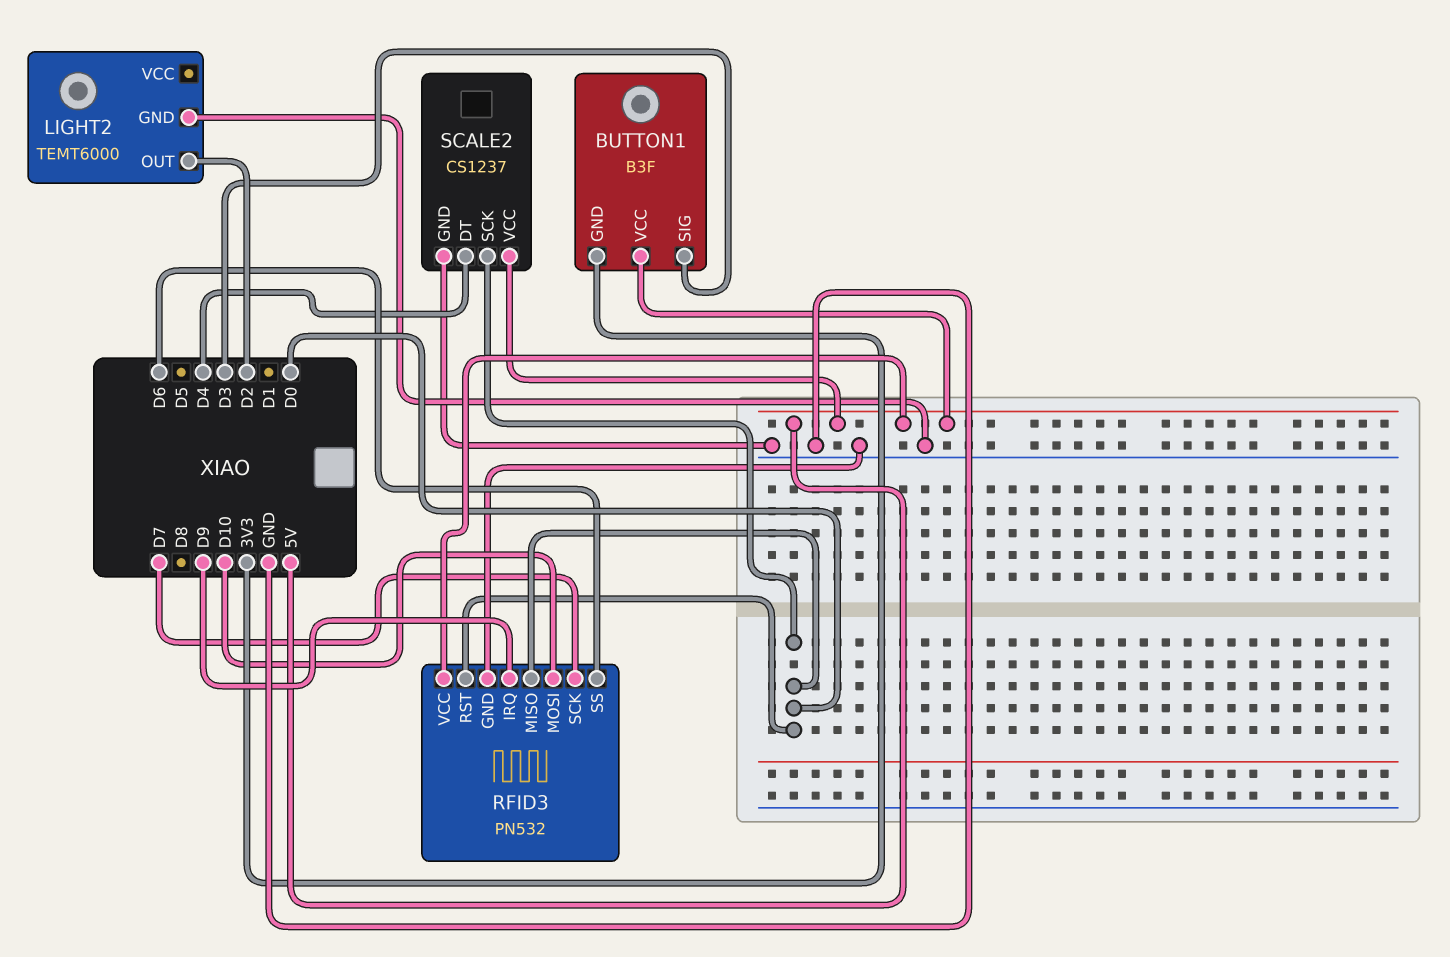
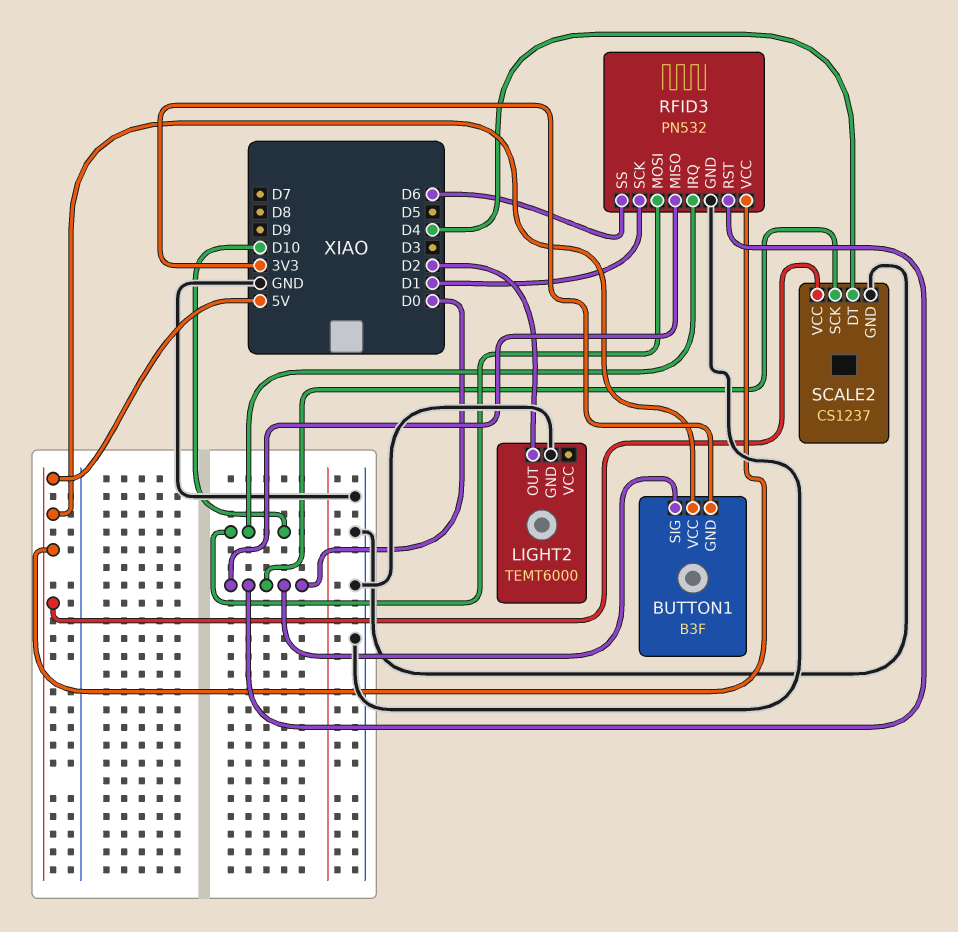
BUTTON1 pin SIG: D3 -> D0
RFID3 pin IRQ: D9 -> D10
RFID3 pin SCK: D7 -> D1

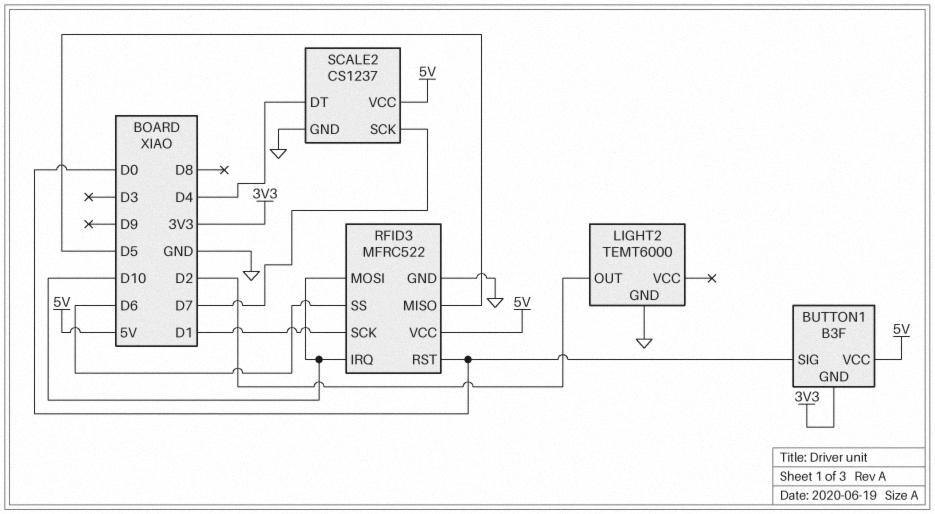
RFID3: PN532 -> MFRC522
RFID3 pin MISO: D0 -> D5
SCALE2 pin SCK: D0 -> D7

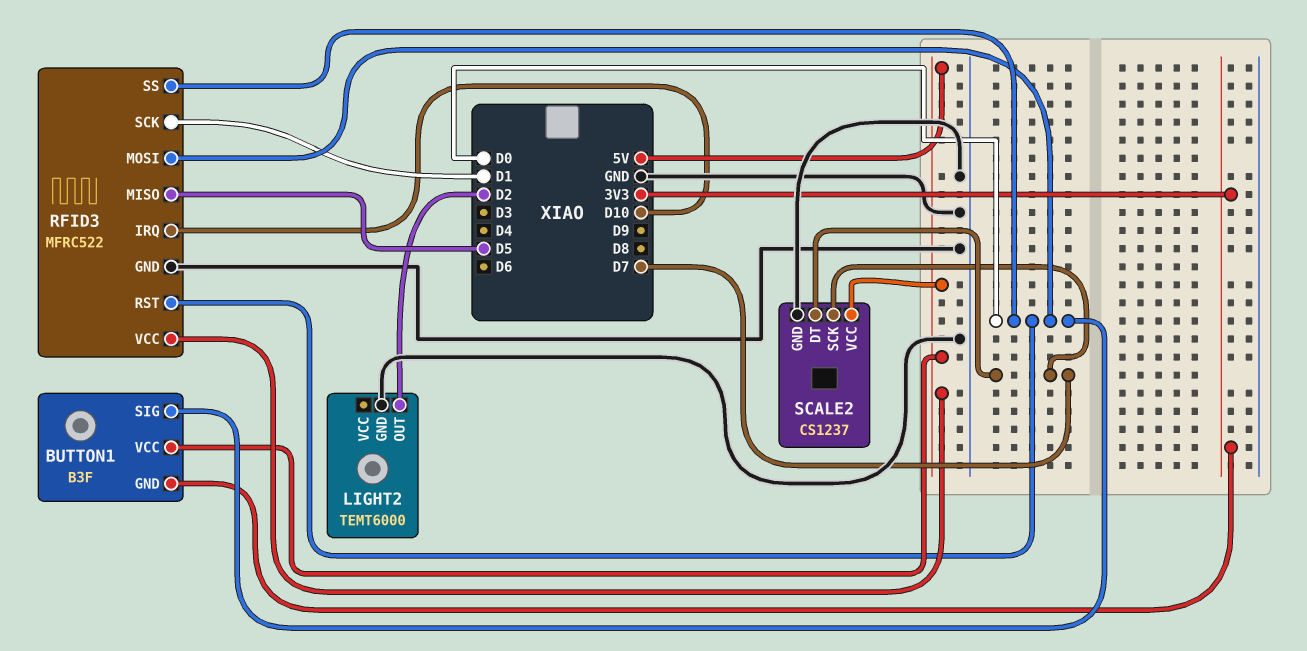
RFID3 pin MOSI: D10 -> D0
RFID3 pin SS: D6 -> D0
SCALE2 pin DT: D4 -> D7

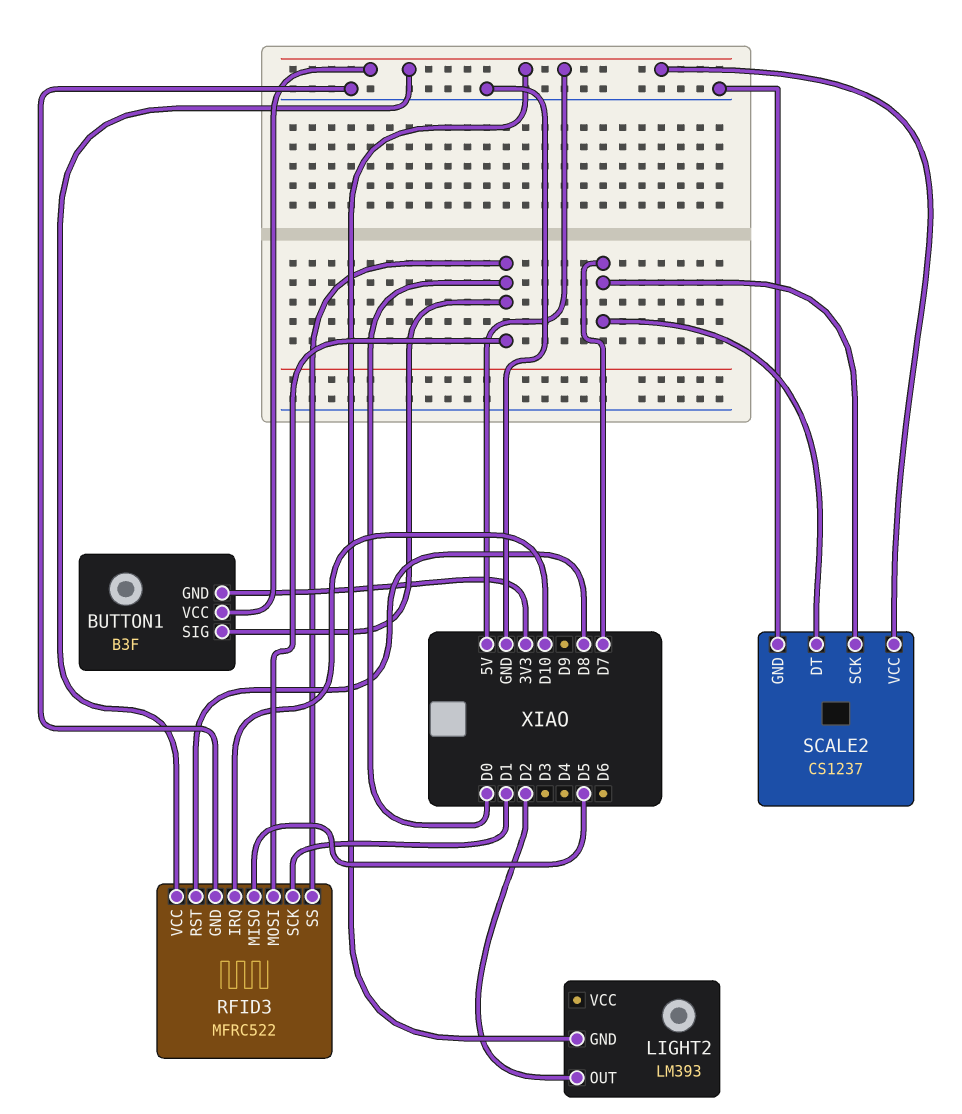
LIGHT2: TEMT6000 -> LM393
LIGHT2 pin GND: GND -> 5V
RFID3 pin RST: D0 -> D8

